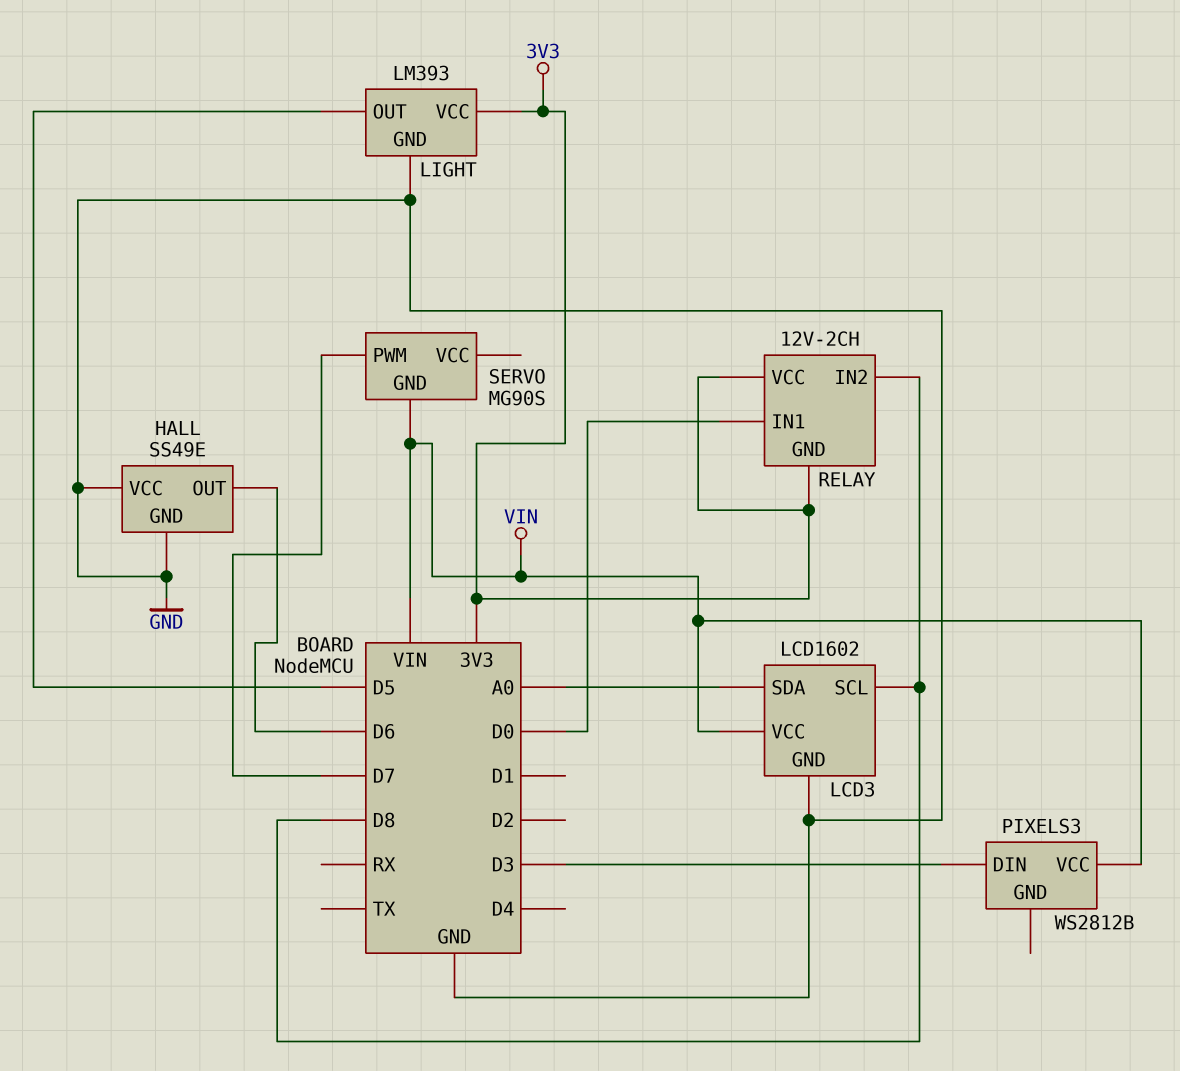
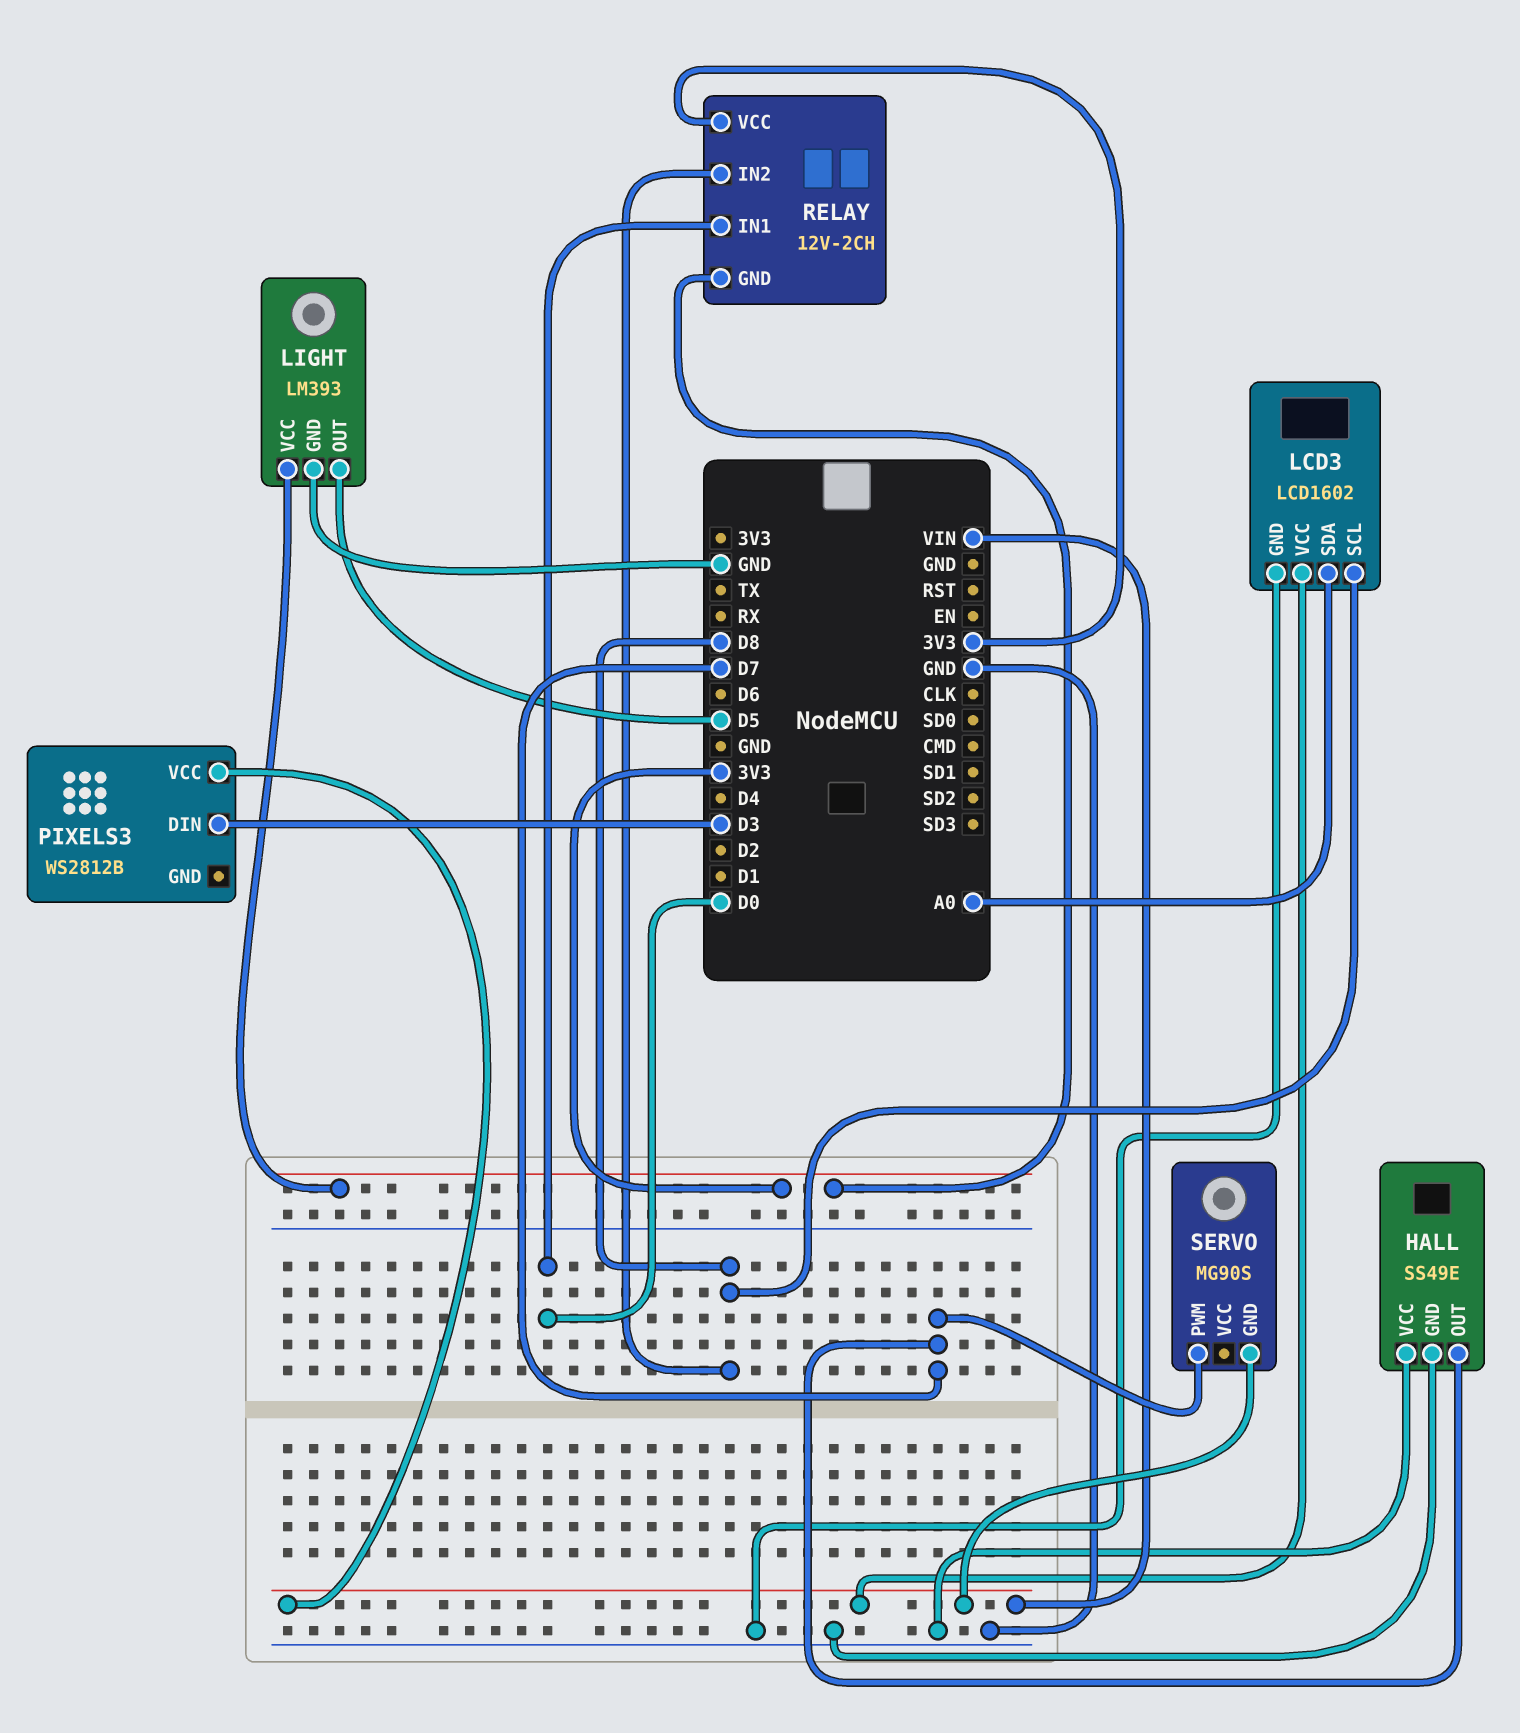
HALL pin OUT: D6 -> D7

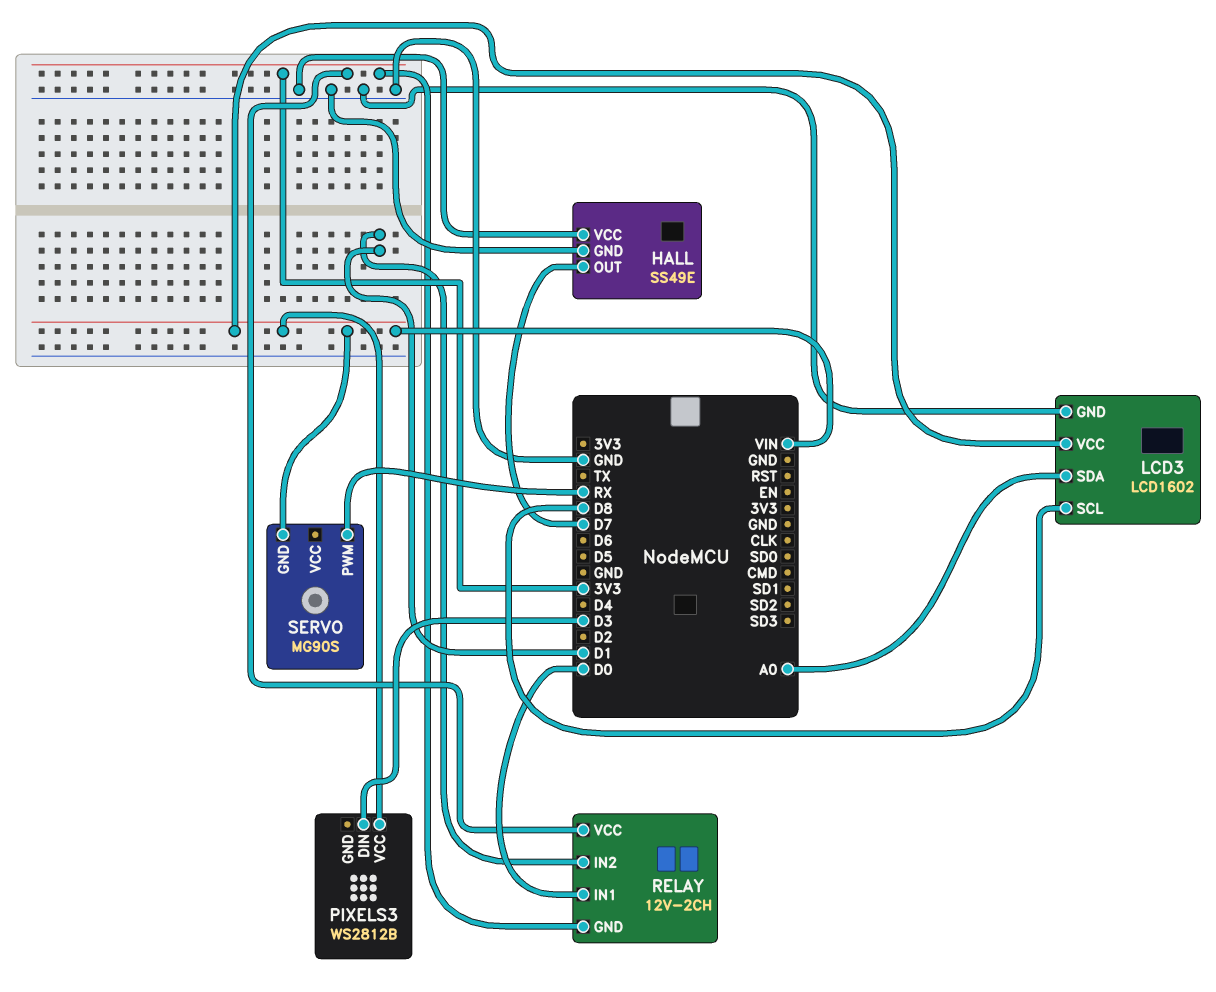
LIGHT: LM393 -> none
LIGHT pin GND: GND -> none
LIGHT pin OUT: D5 -> none
LIGHT pin VCC: 3V3 -> none
RELAY pin IN2: D8 -> D1
SERVO pin PWM: D7 -> RX

